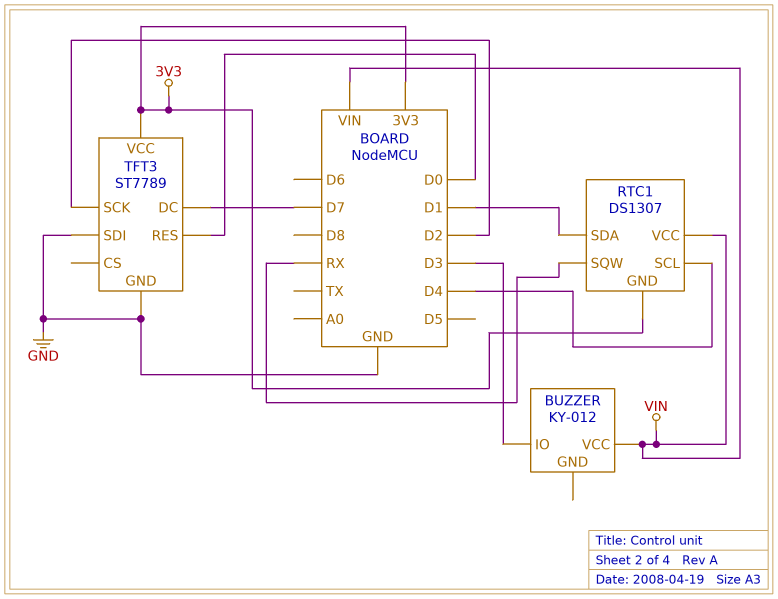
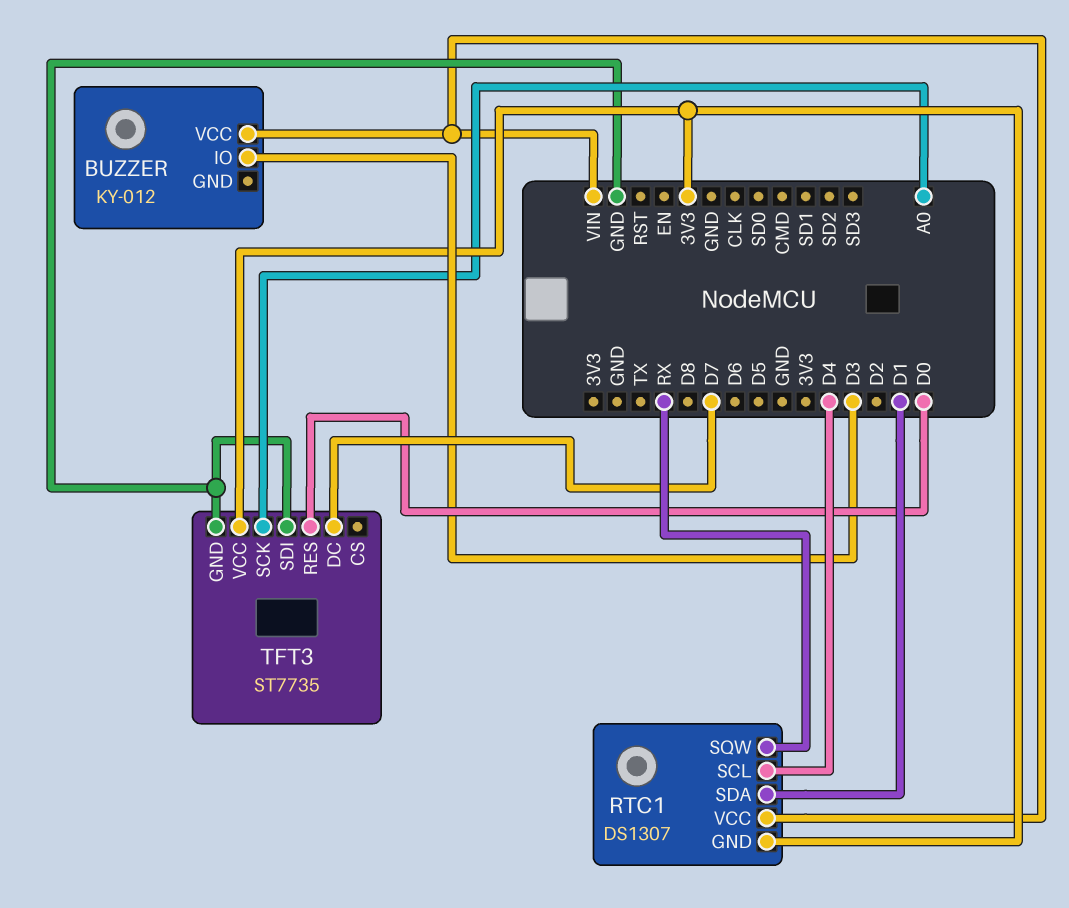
TFT3: ST7789 -> ST7735
TFT3 pin SCK: D2 -> A0

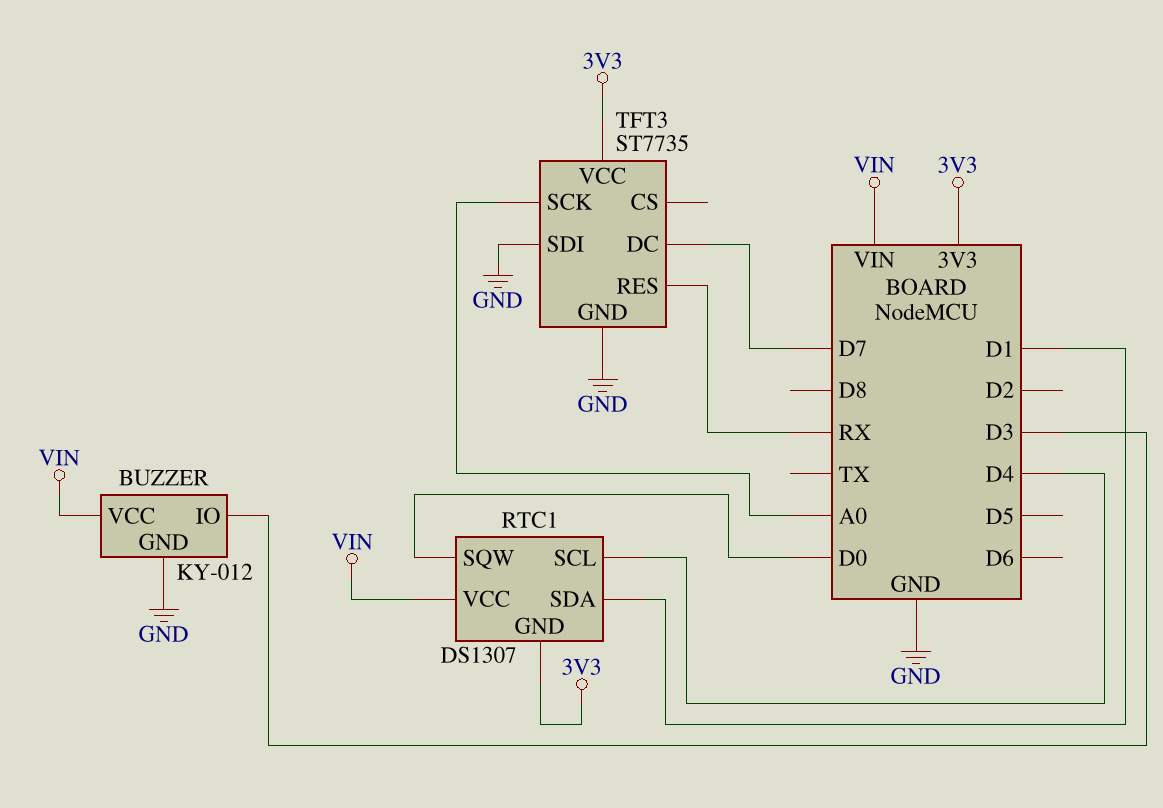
BUZZER pin GND: none -> GND
RTC1 pin SQW: RX -> D0
TFT3 pin RES: D0 -> RX

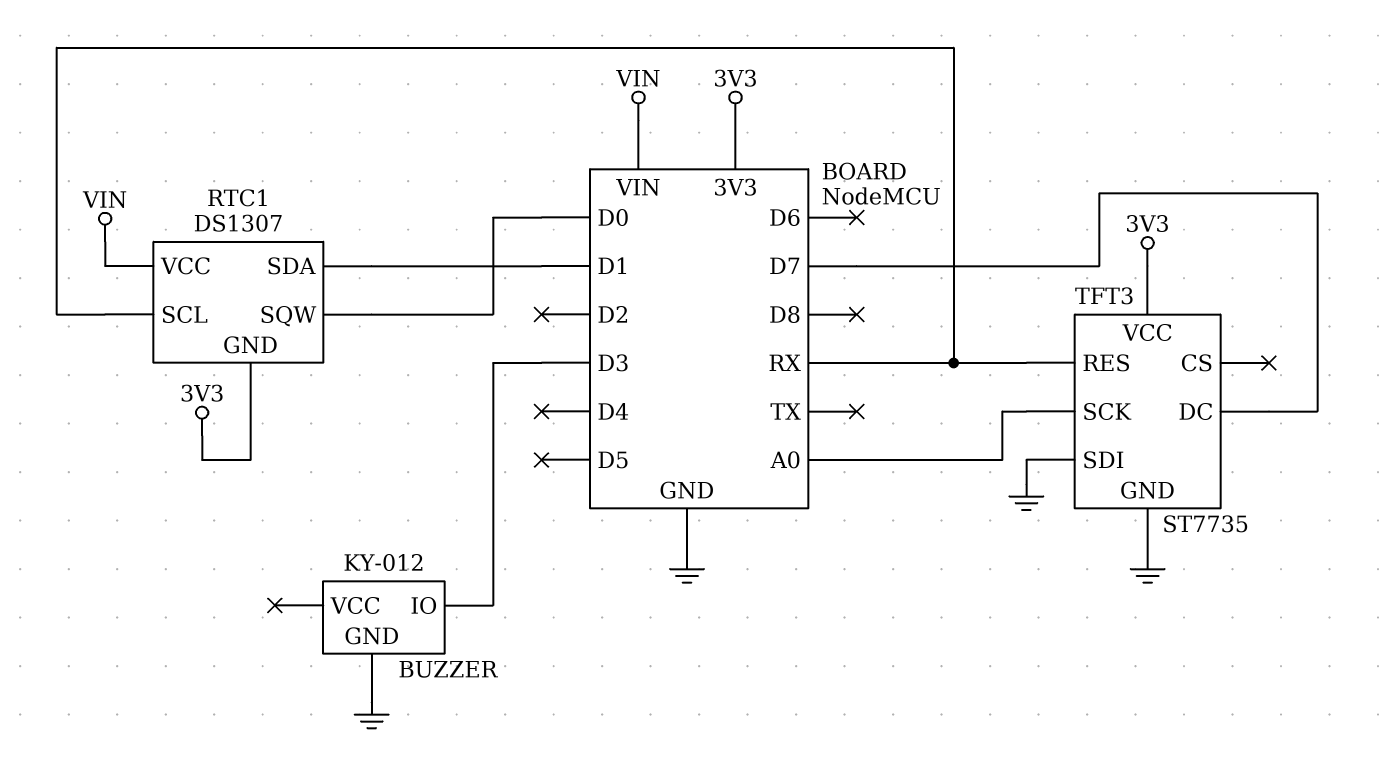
BUZZER pin VCC: VIN -> none
RTC1 pin SCL: D4 -> RX

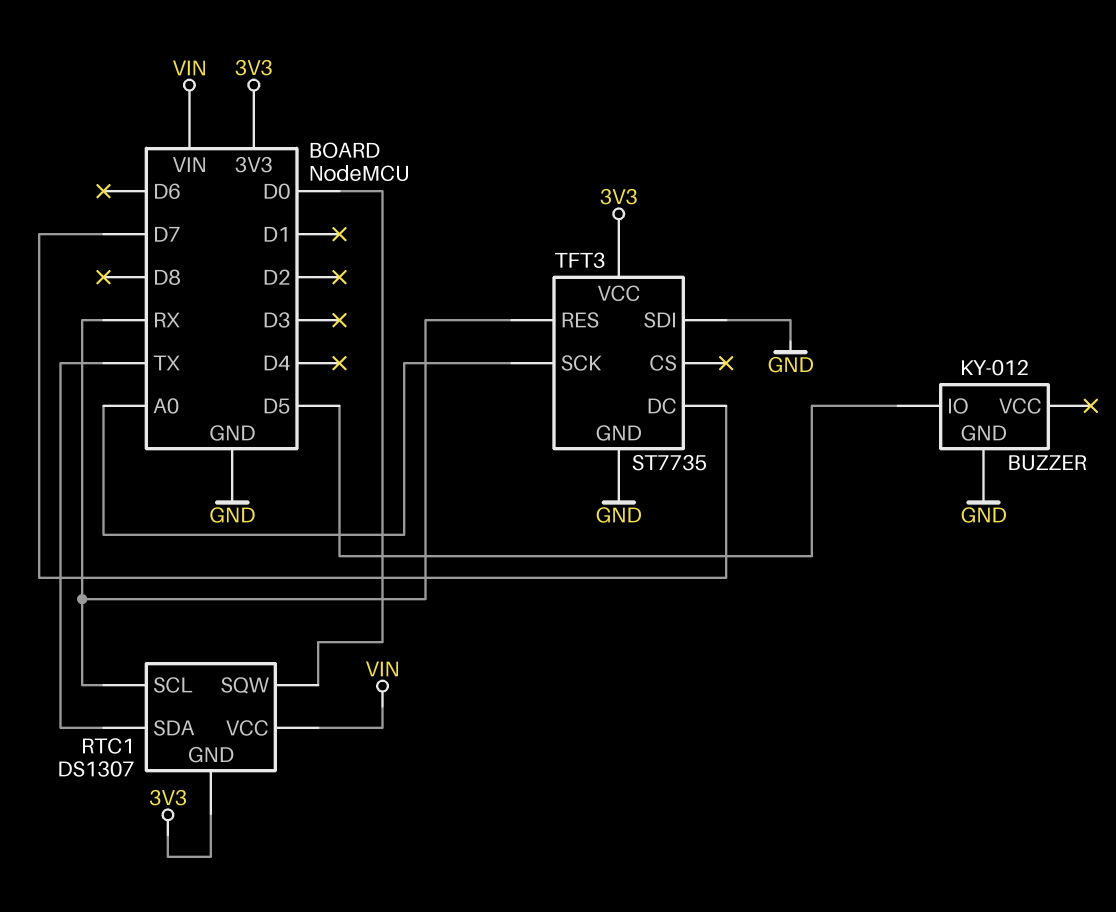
BUZZER pin IO: D3 -> D5
RTC1 pin SDA: D1 -> TX

